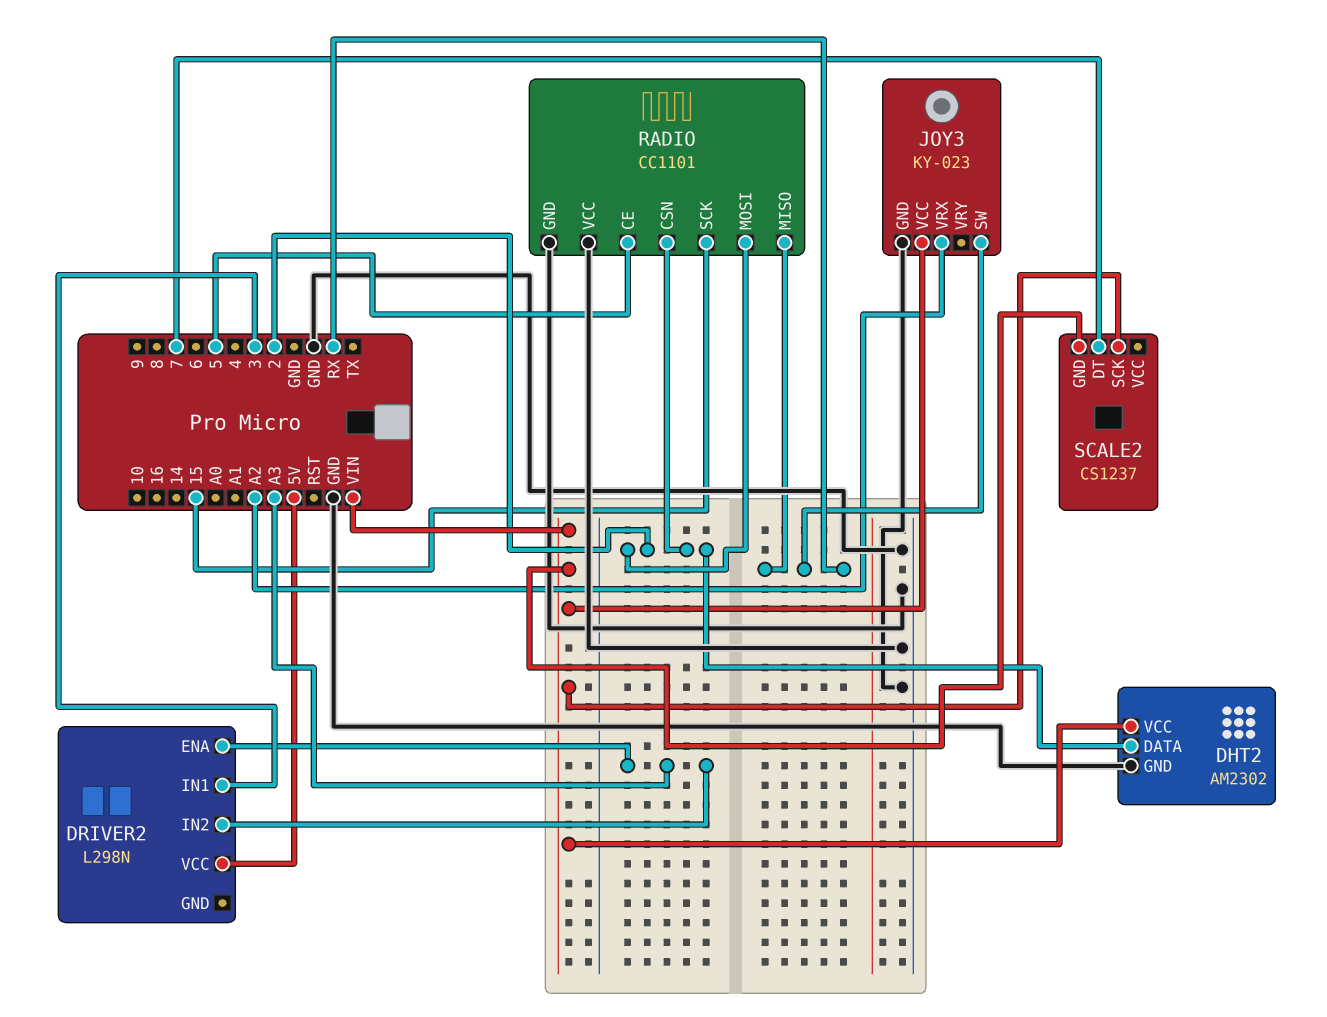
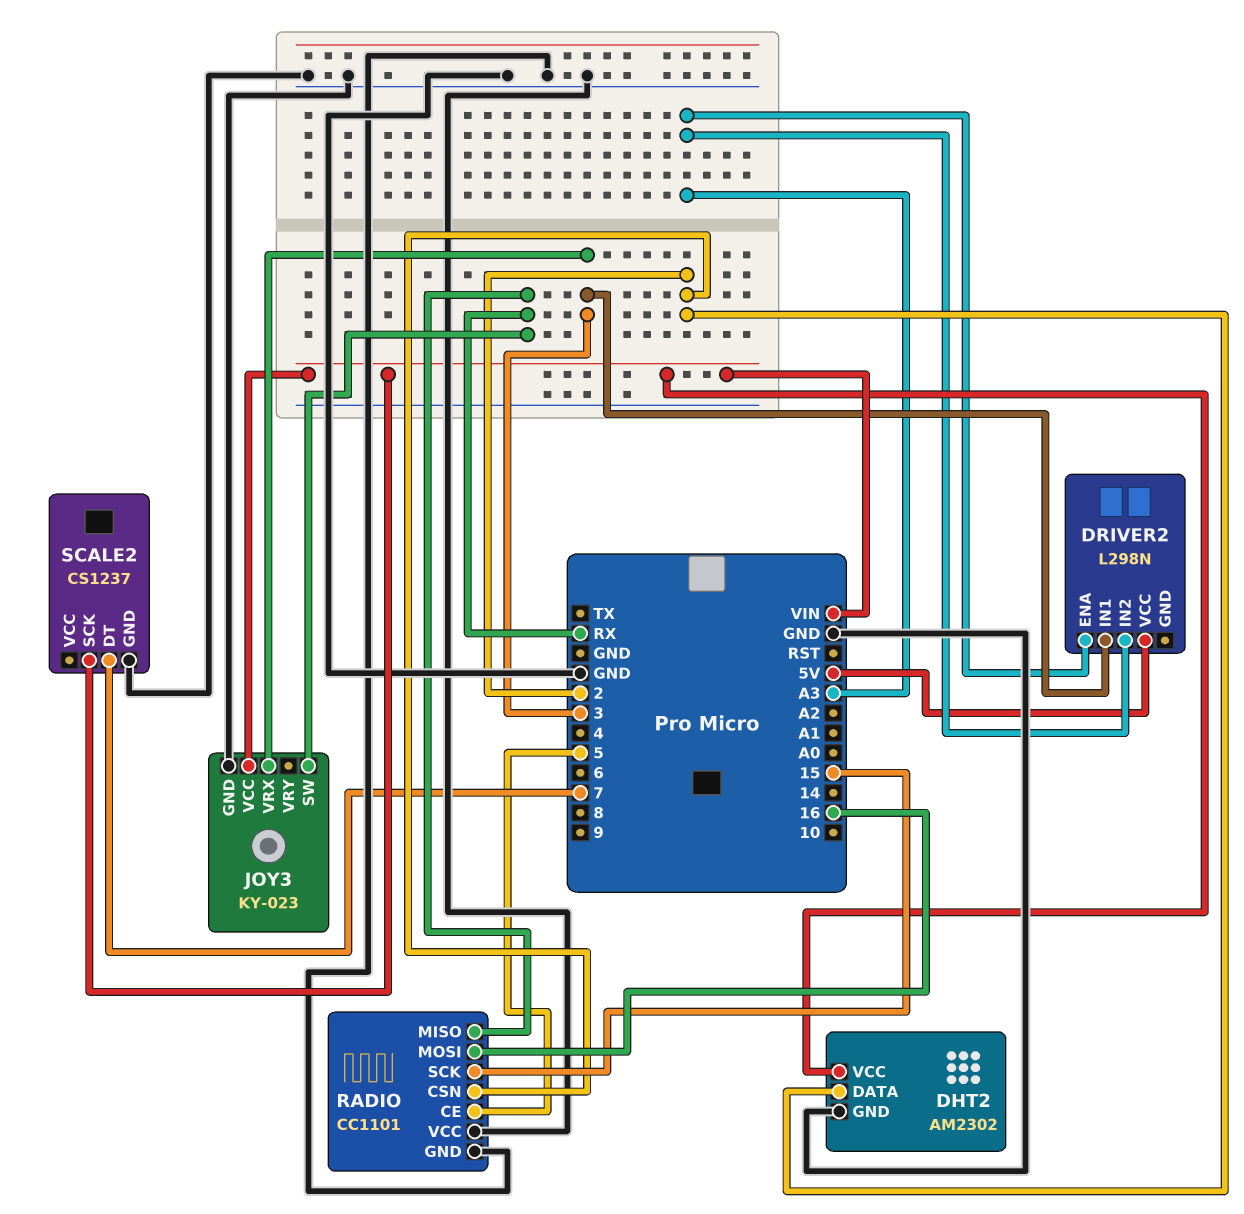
JOY3 pin VRX: A2 -> 3
RADIO pin MOSI: 2 -> 16
SCALE2 pin GND: VIN -> GND

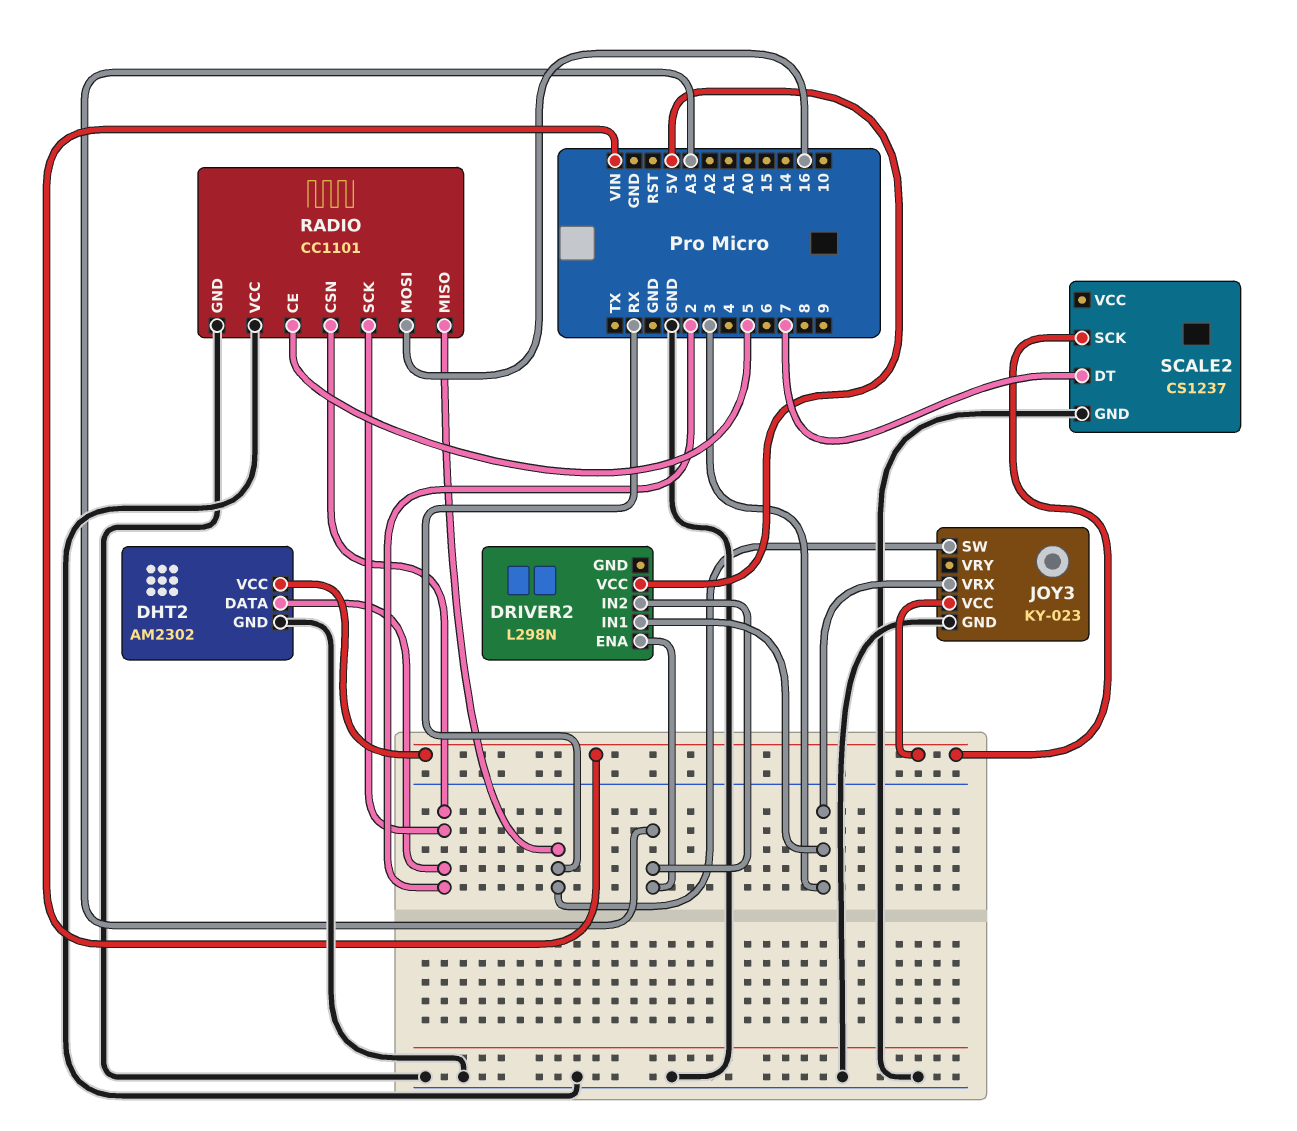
RADIO pin SCK: 15 -> 2

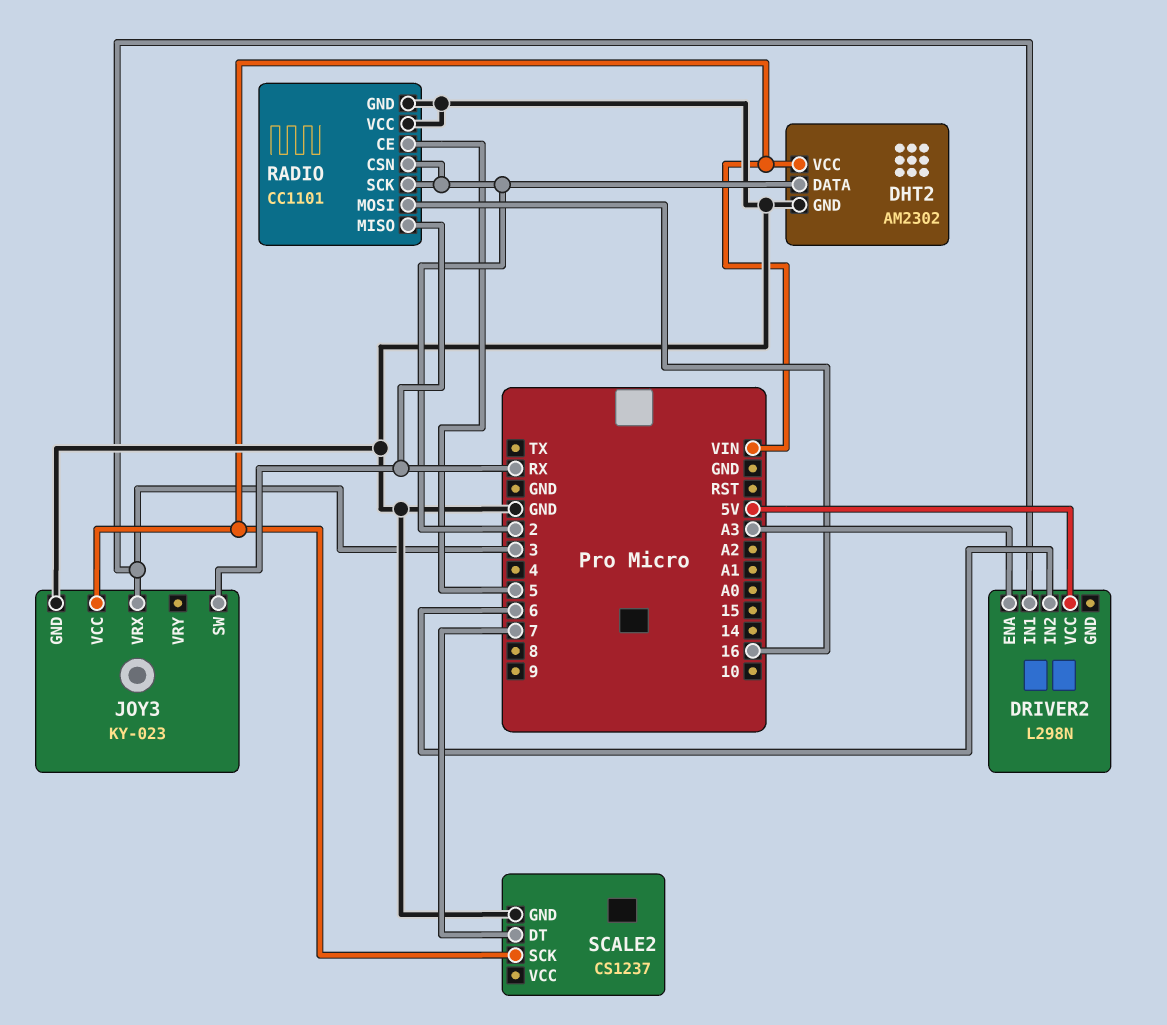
DRIVER2 pin IN2: A3 -> 6

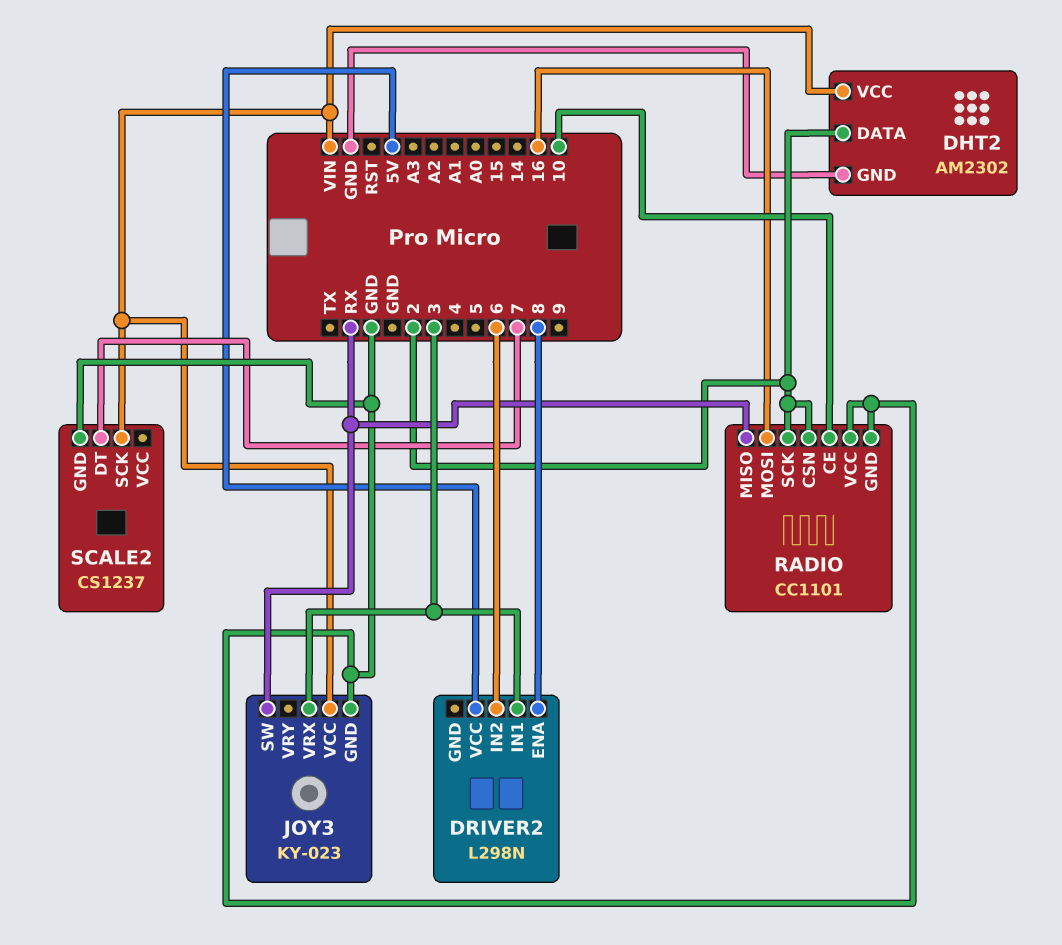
DRIVER2 pin ENA: A3 -> 8
RADIO pin CE: 5 -> 10

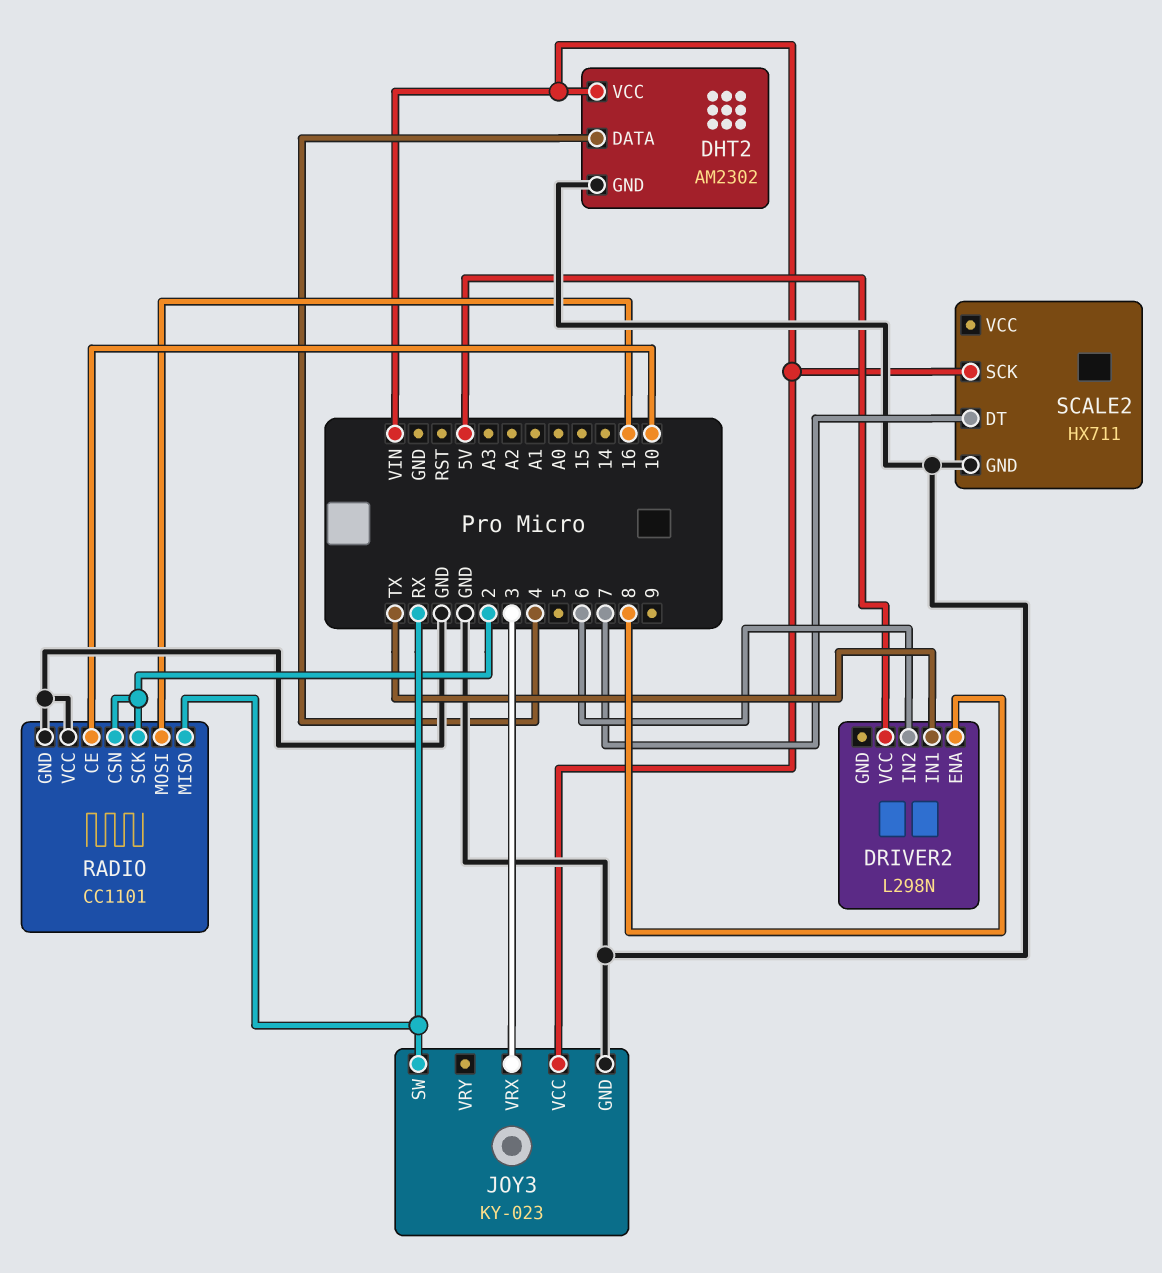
DHT2 pin DATA: 2 -> 4
DRIVER2 pin IN1: 3 -> TX
SCALE2: CS1237 -> HX711

